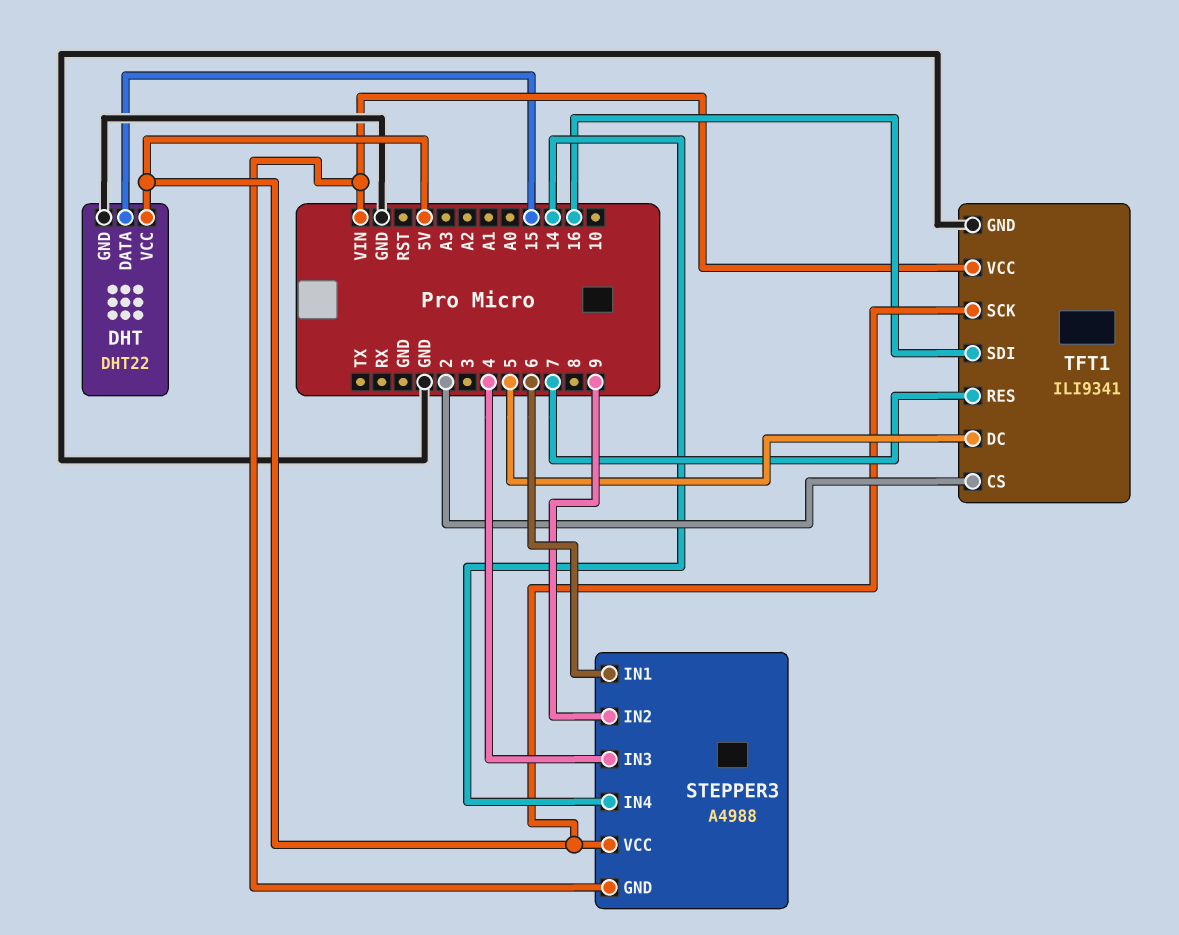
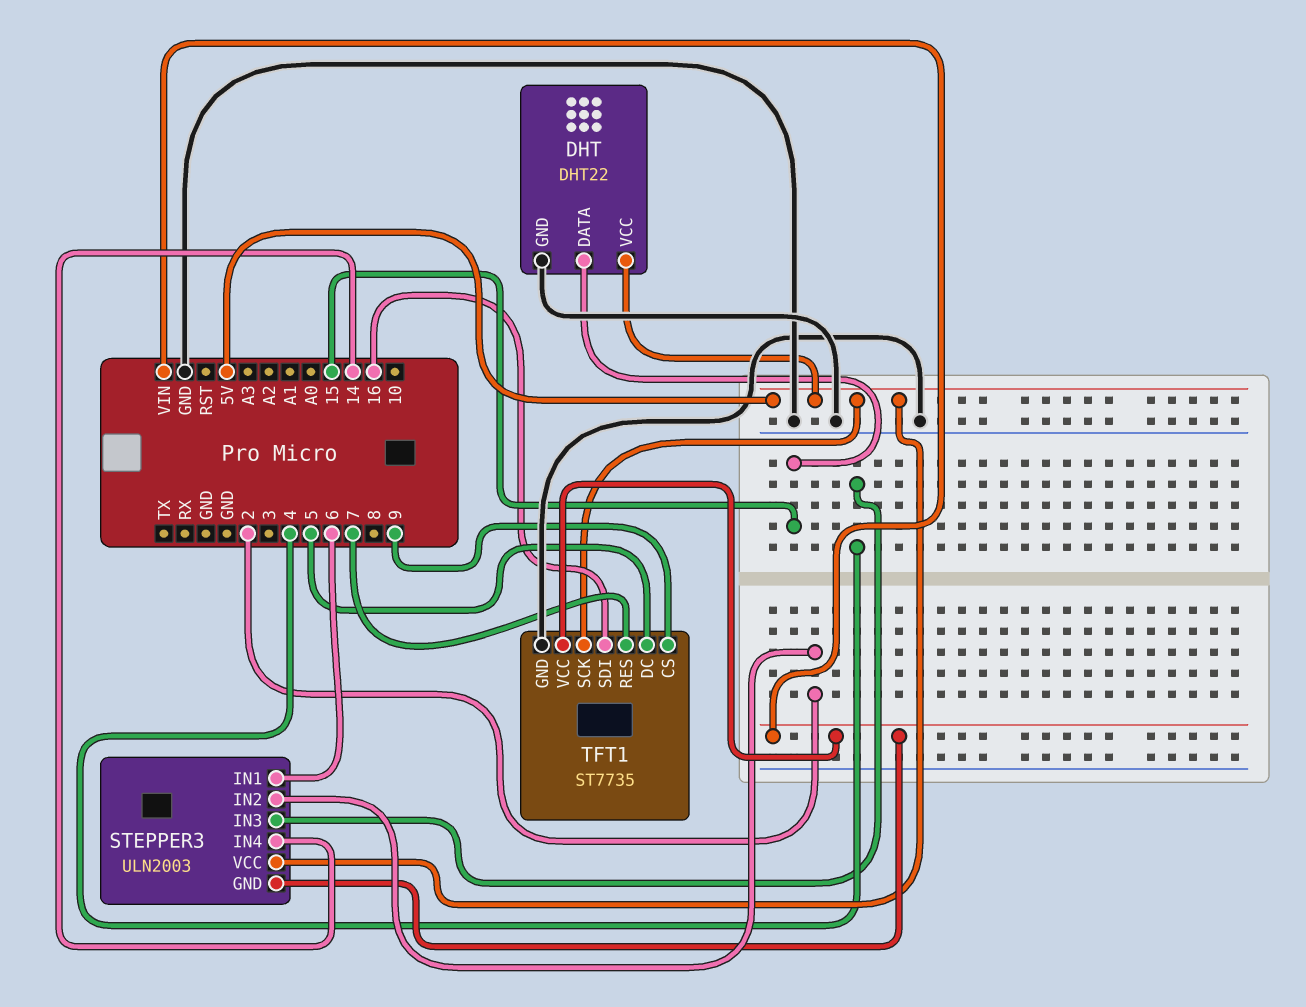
STEPPER3: A4988 -> ULN2003
STEPPER3 pin IN2: 9 -> 2
TFT1: ILI9341 -> ST7735
TFT1 pin CS: 2 -> 9

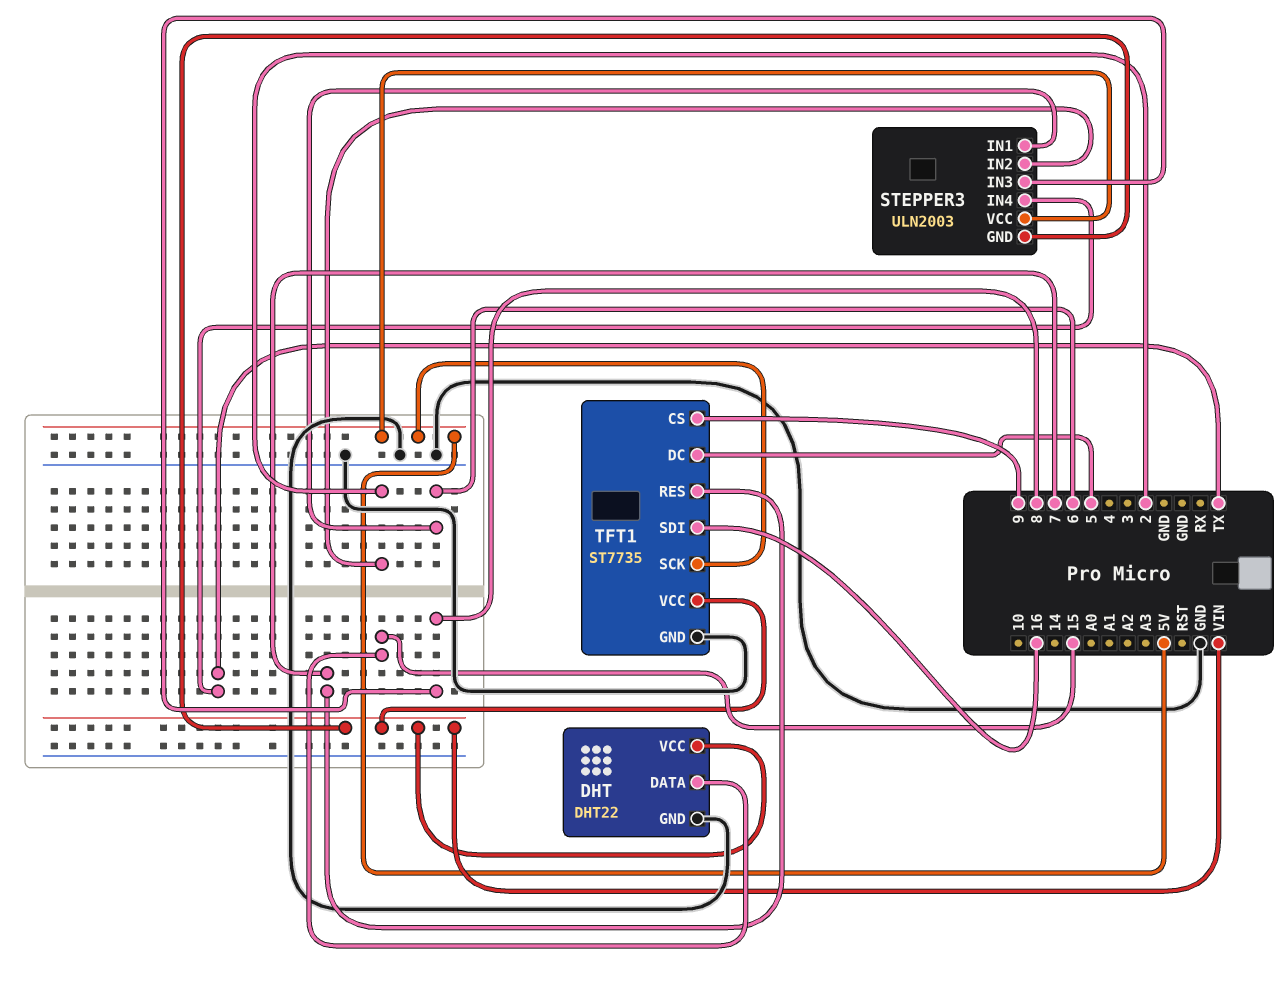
DHT pin VCC: 5V -> VIN
STEPPER3 pin IN3: 4 -> 8
STEPPER3 pin IN4: 14 -> TX

